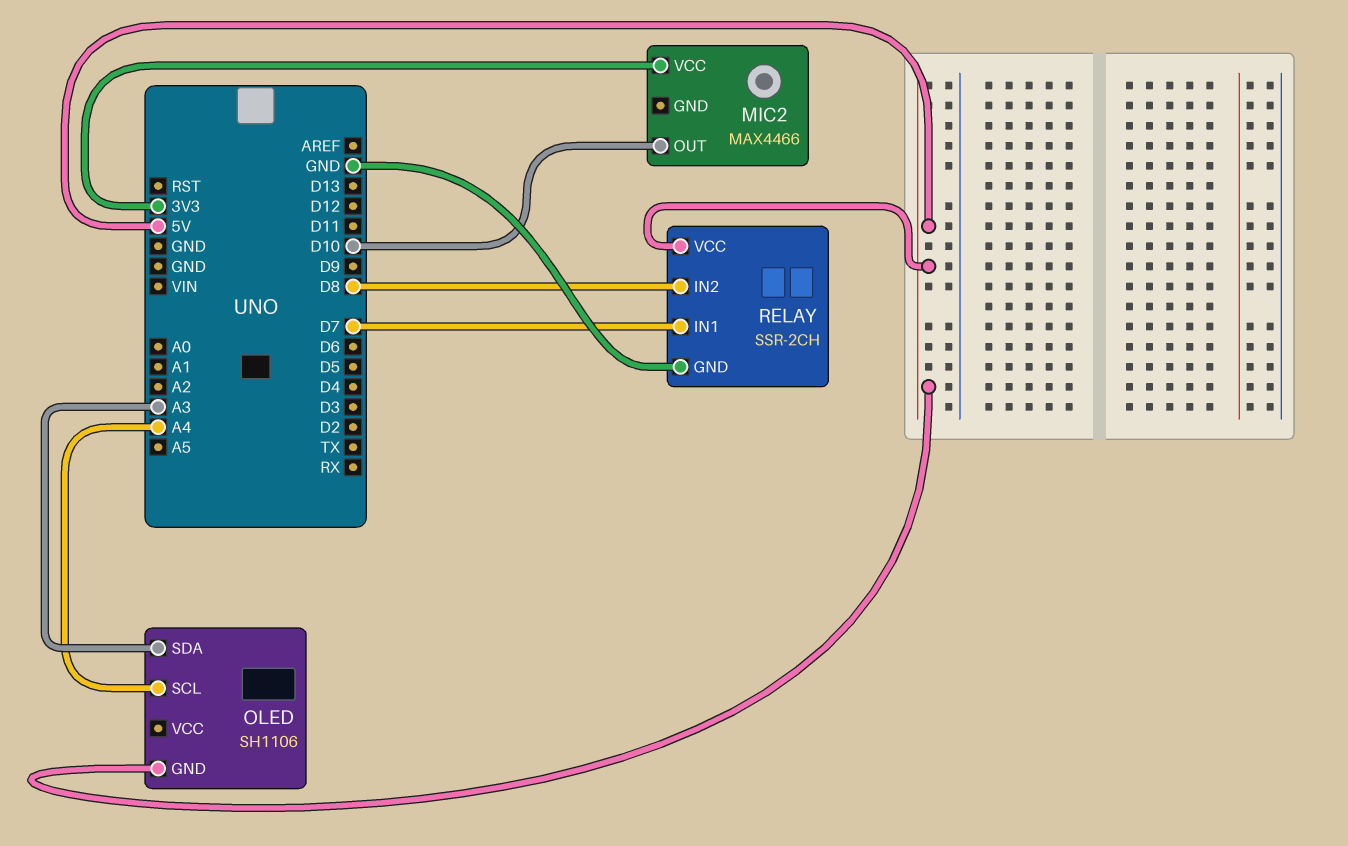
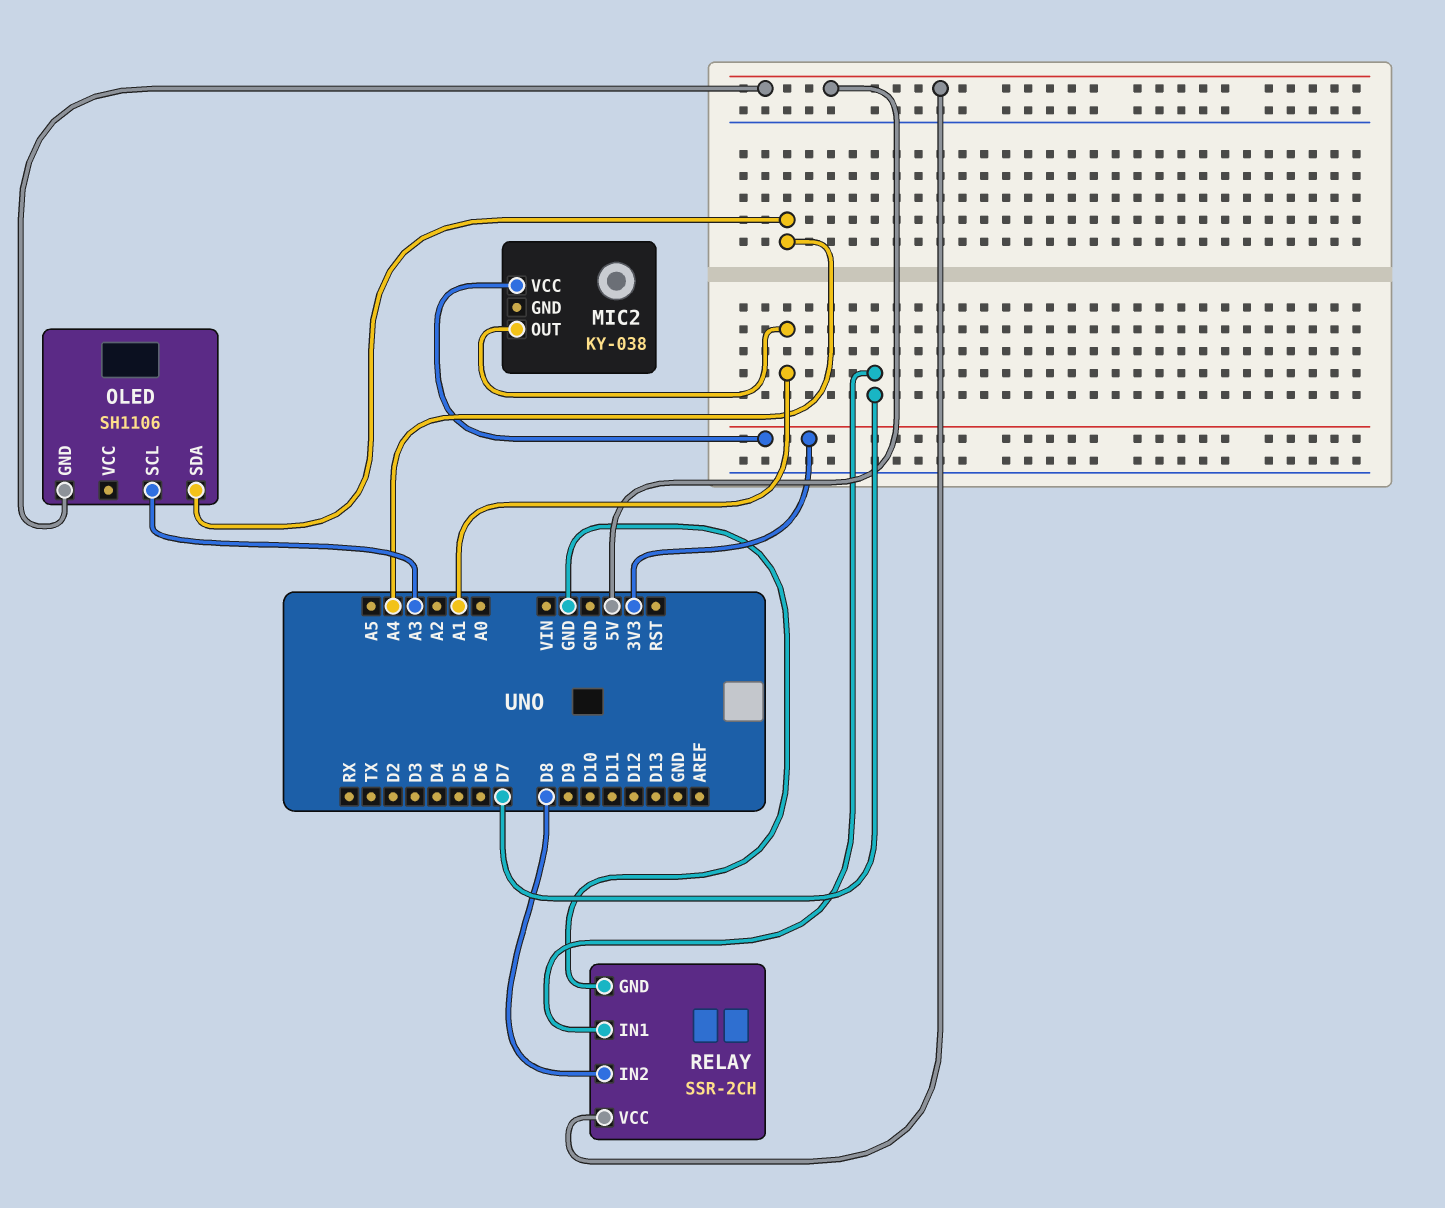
MIC2: MAX4466 -> KY-038
MIC2 pin OUT: D10 -> A1
OLED pin SCL: A4 -> A3
OLED pin SDA: A3 -> A4

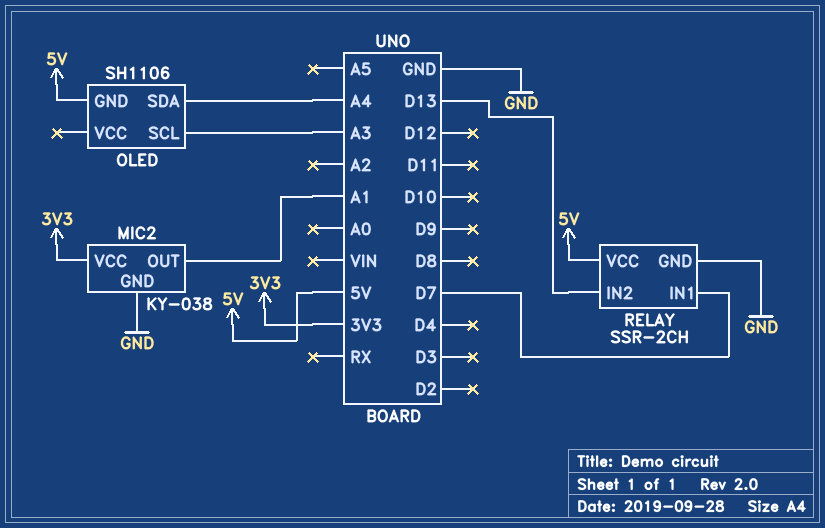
MIC2 pin GND: none -> GND
RELAY pin IN2: D8 -> D13

